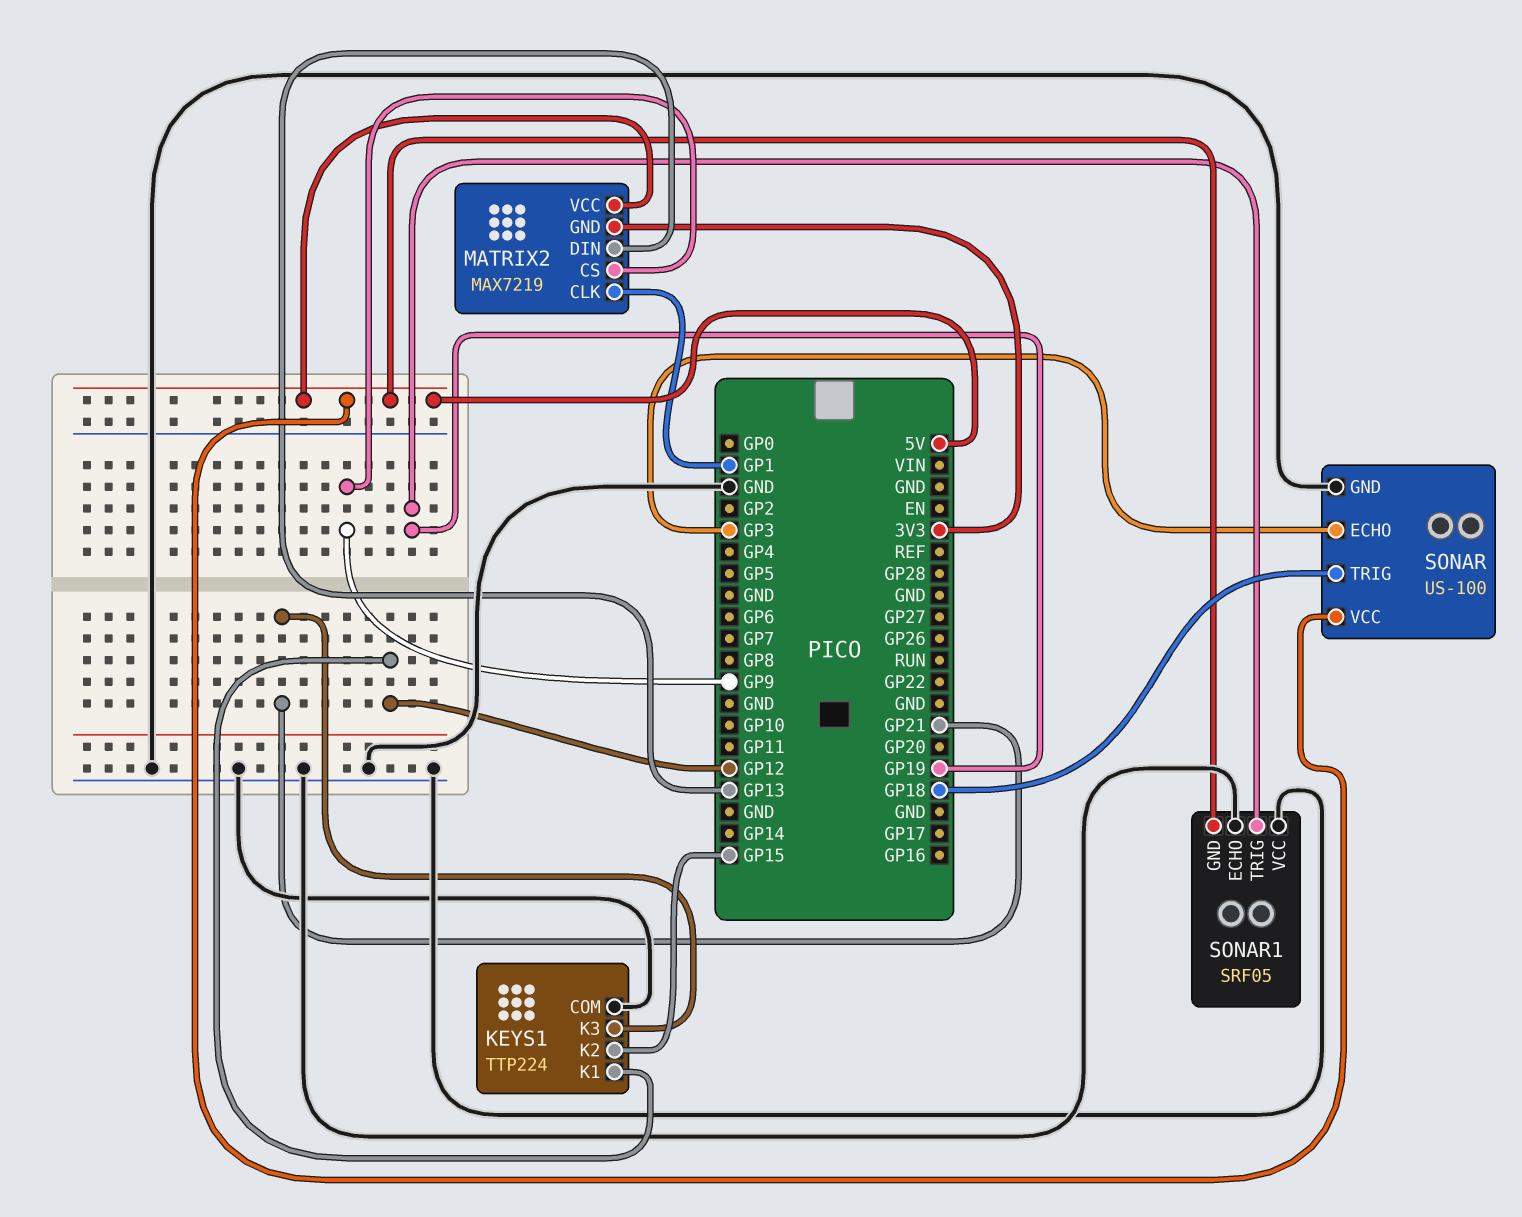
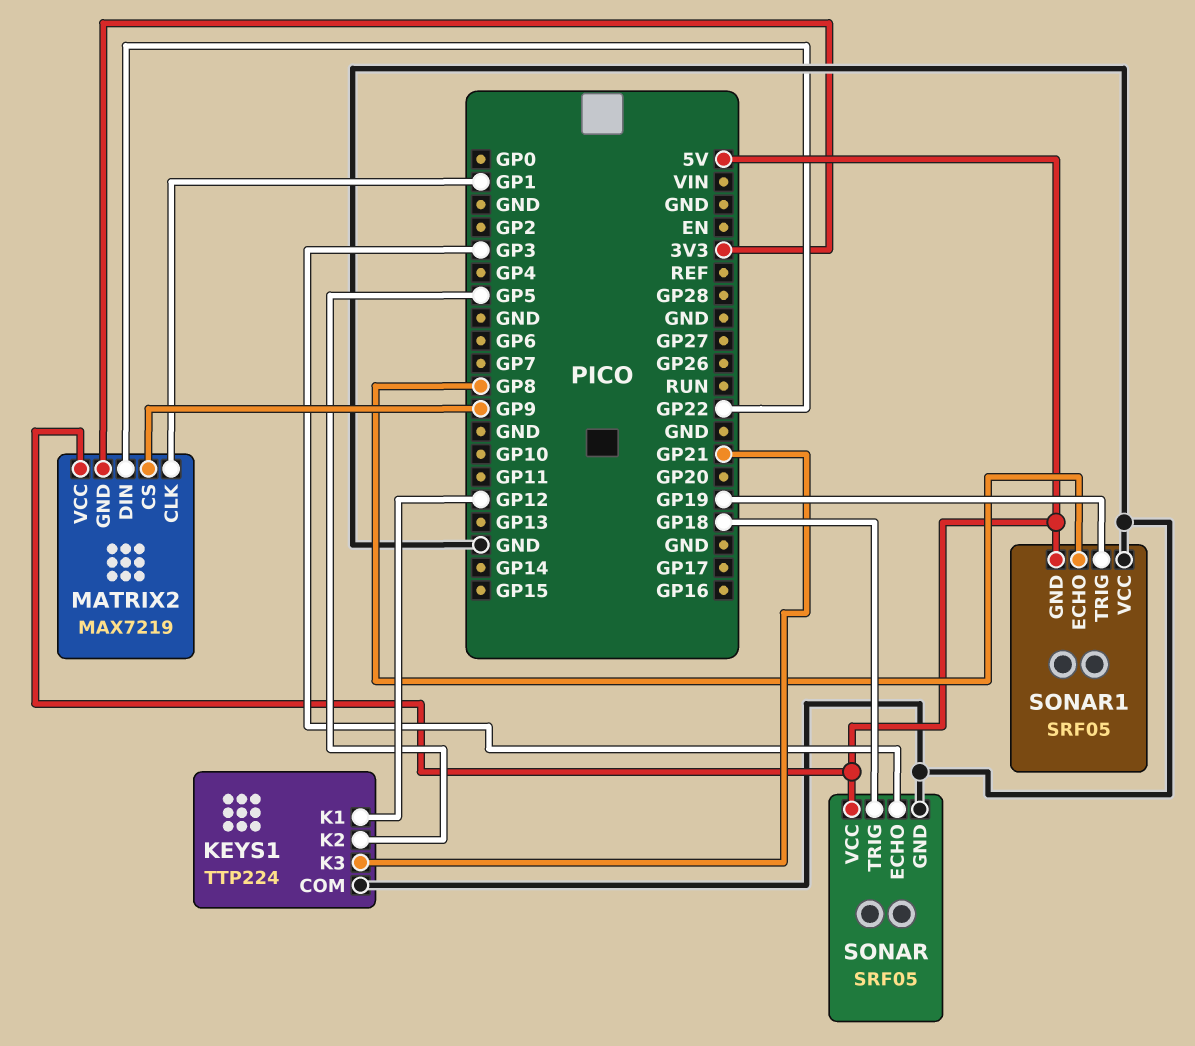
KEYS1 pin K2: GP15 -> GP5
MATRIX2 pin DIN: GP13 -> GP22
SONAR: US-100 -> SRF05
SONAR1 pin ECHO: GND -> GP8

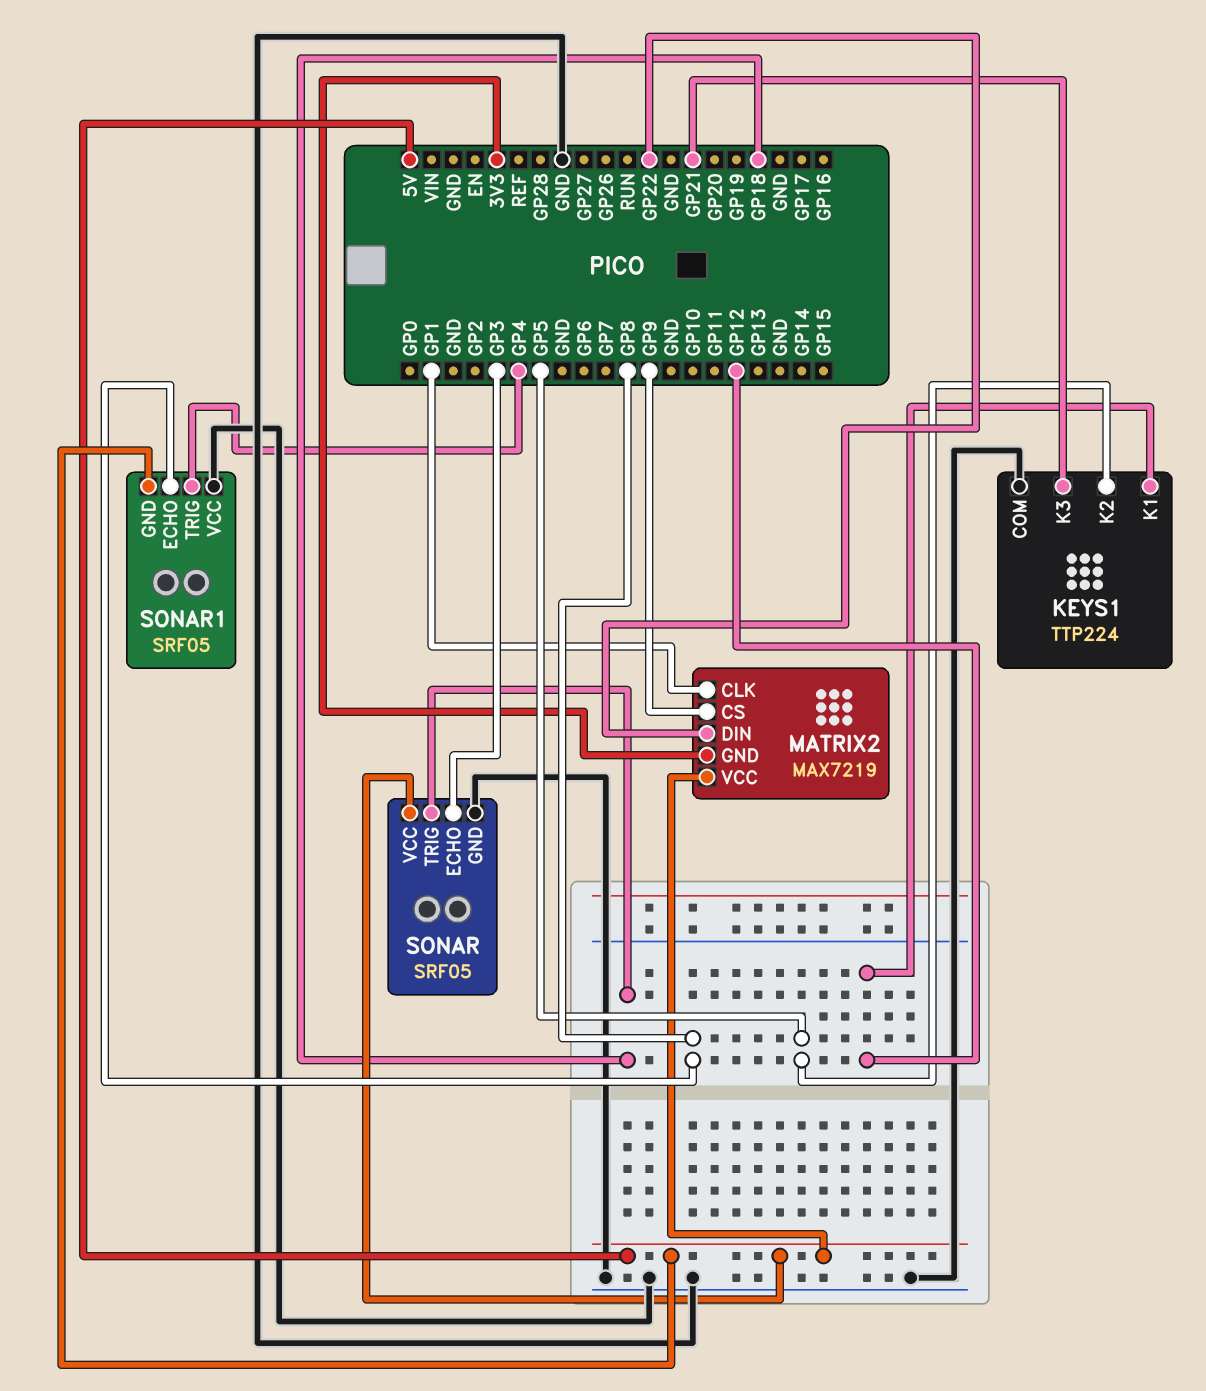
SONAR1 pin TRIG: GP19 -> GP4

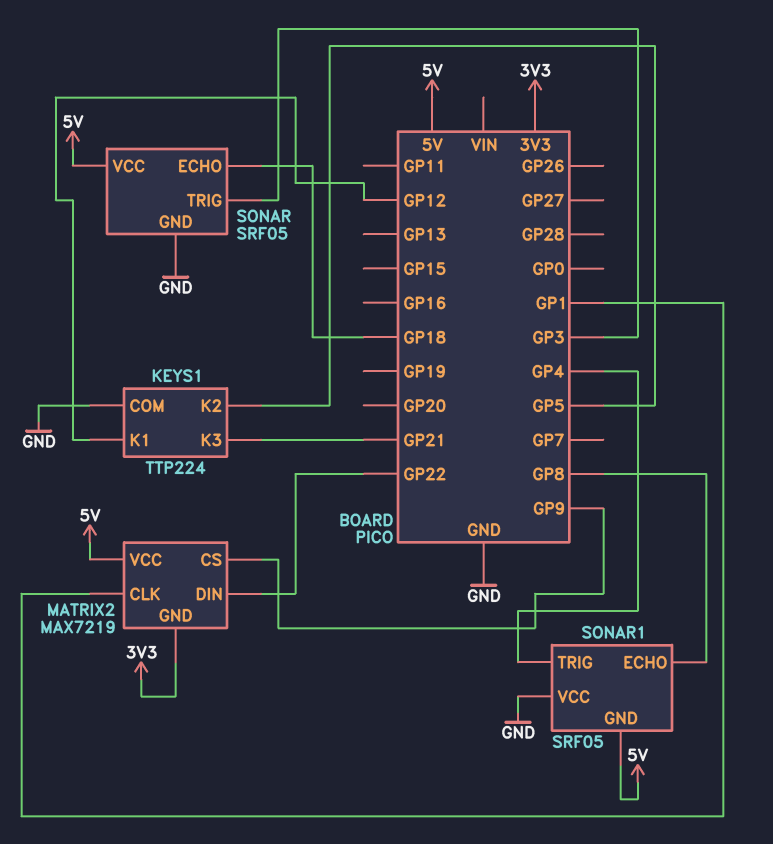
SONAR pin ECHO: GP3 -> GP18
SONAR pin TRIG: GP18 -> GP3

